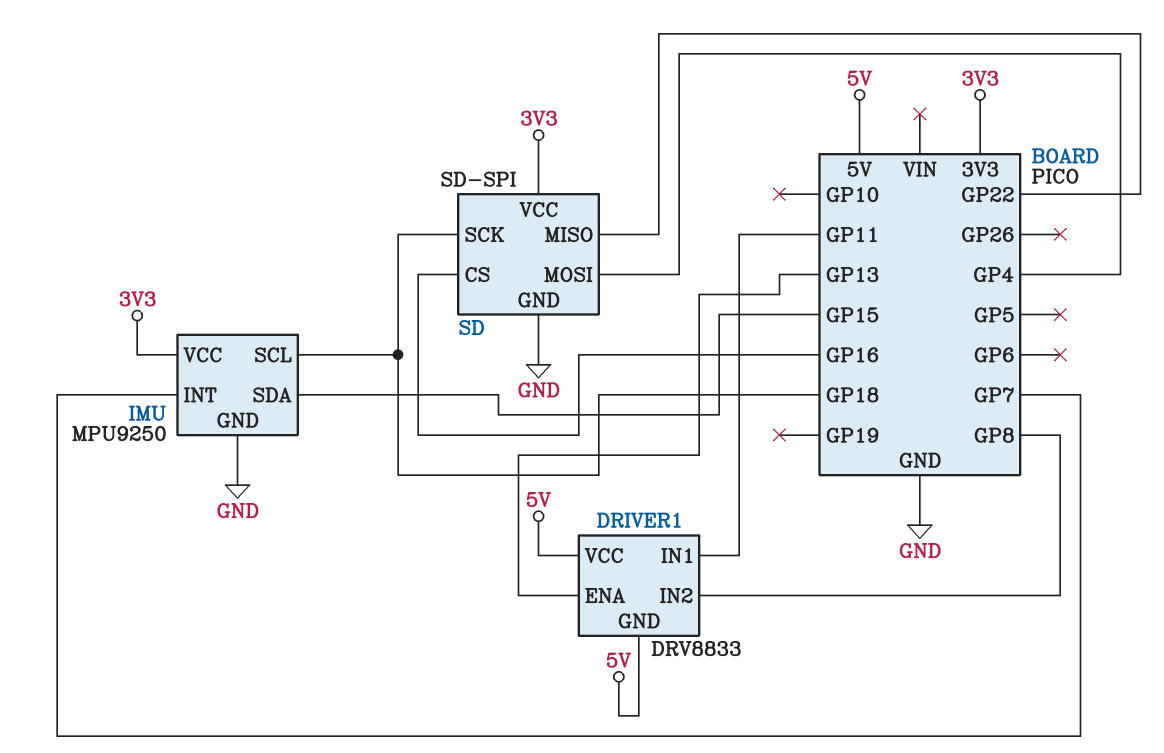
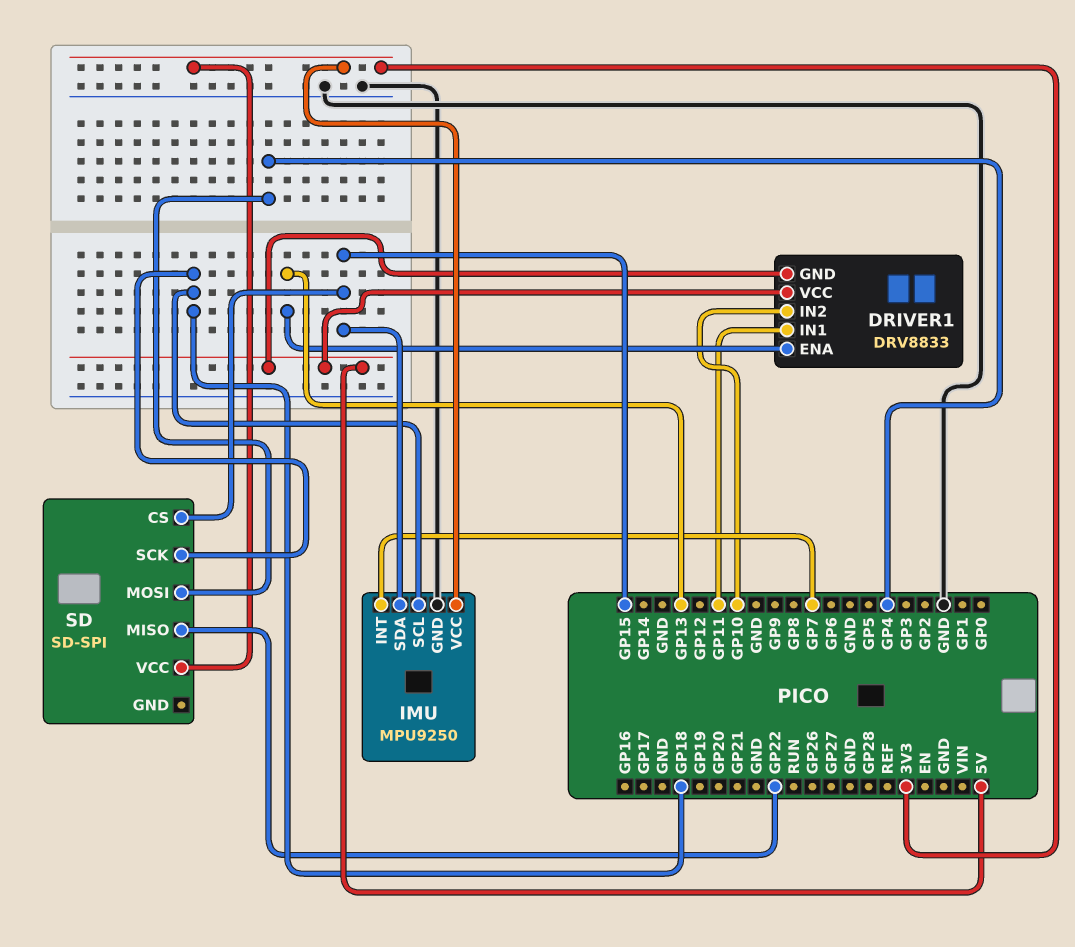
DRIVER1 pin IN2: GP8 -> GP10
SD pin CS: GP16 -> GP15
SD pin GND: GND -> none

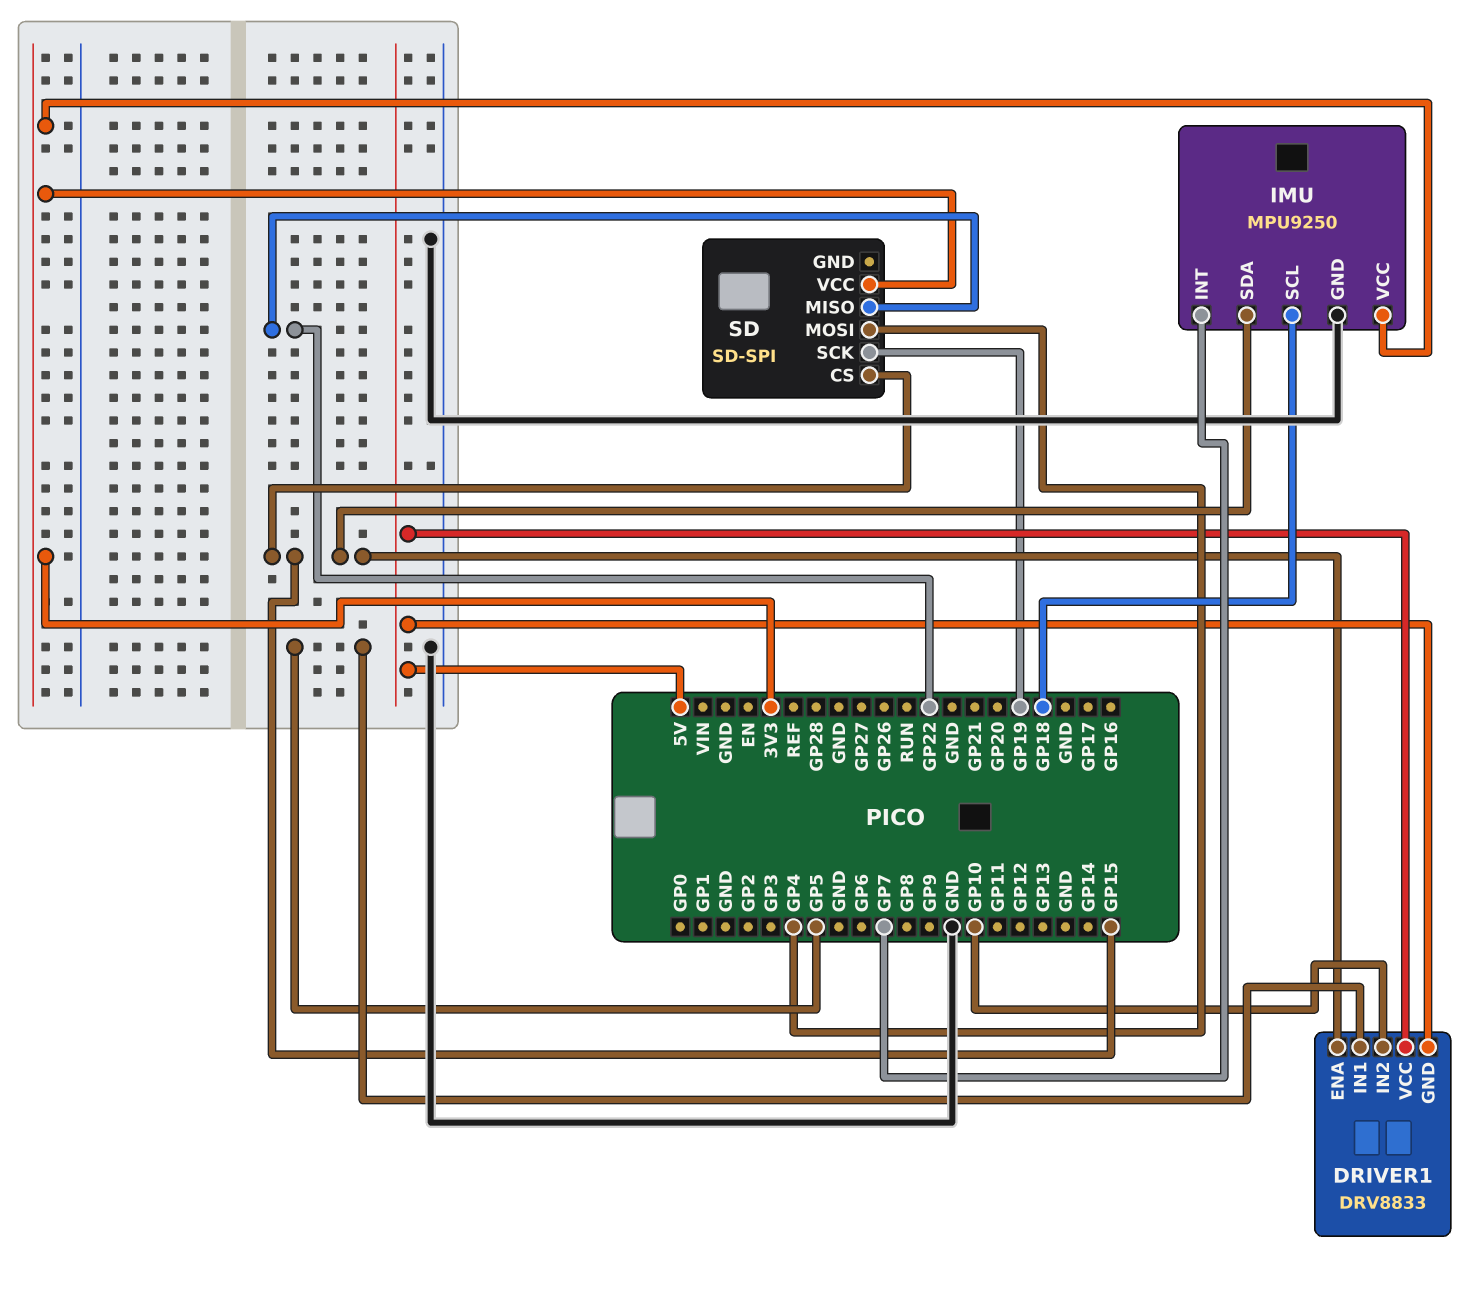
DRIVER1 pin ENA: GP13 -> GP15
DRIVER1 pin IN1: GP11 -> GP5
SD pin SCK: GP18 -> GP19

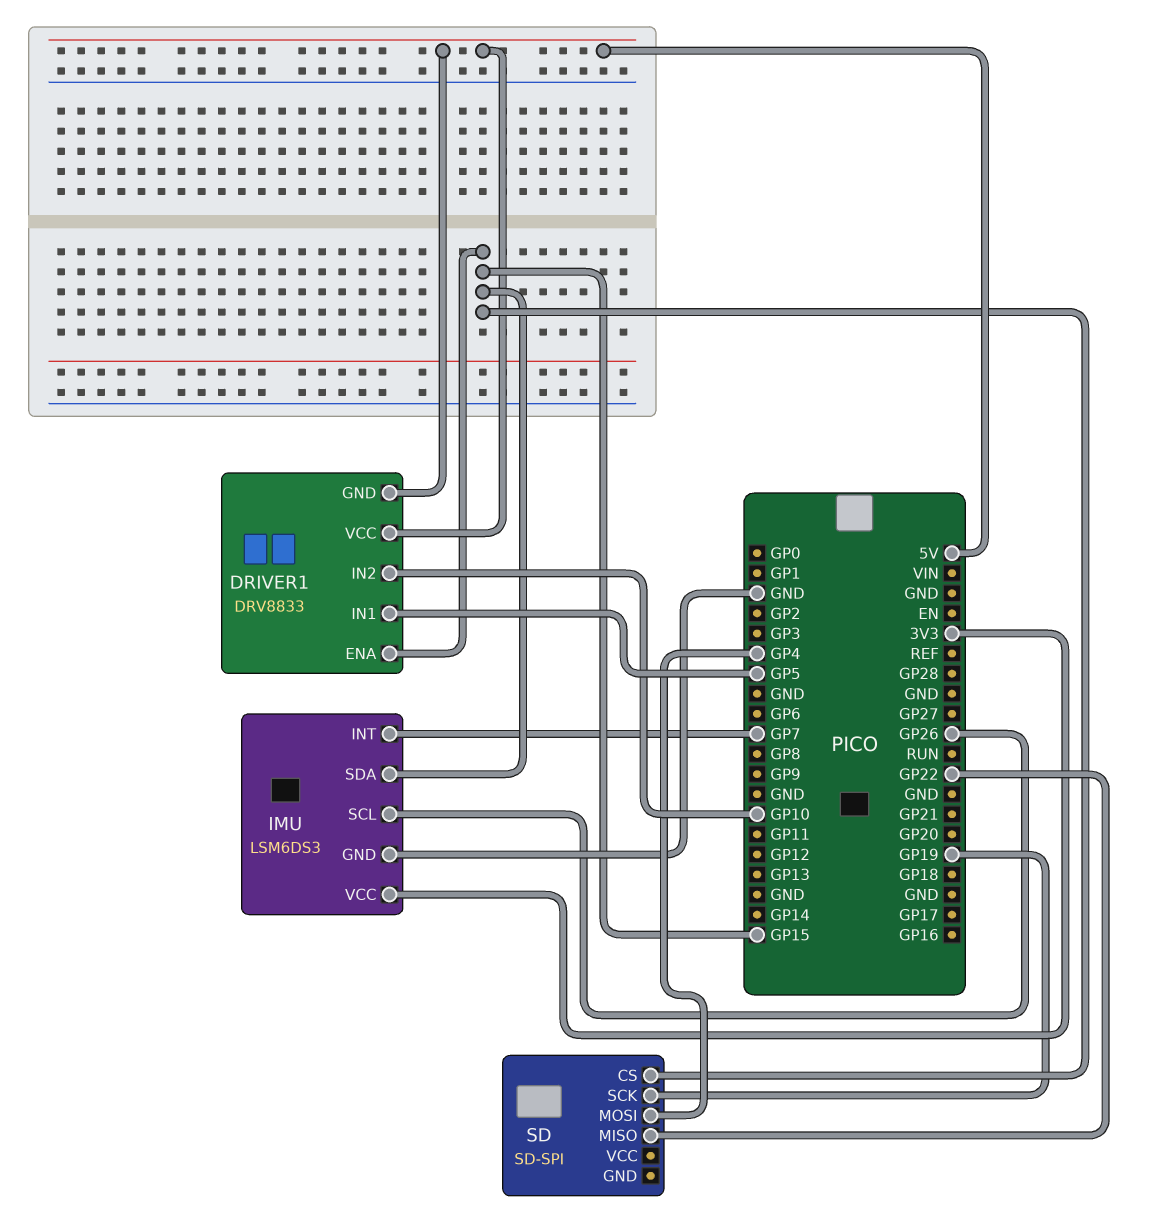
IMU: MPU9250 -> LSM6DS3
IMU pin SCL: GP18 -> GP26
SD pin VCC: 3V3 -> none

